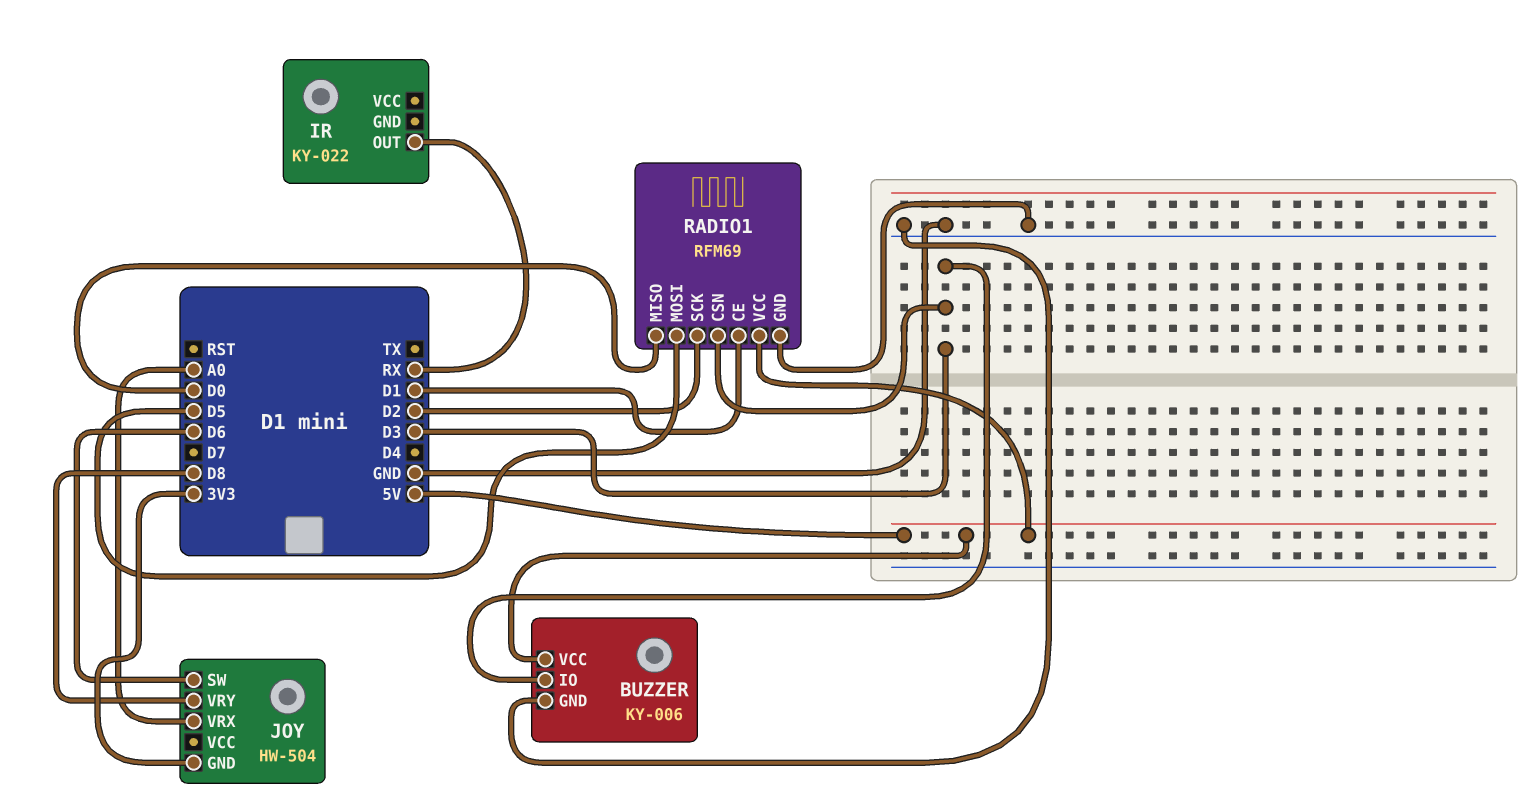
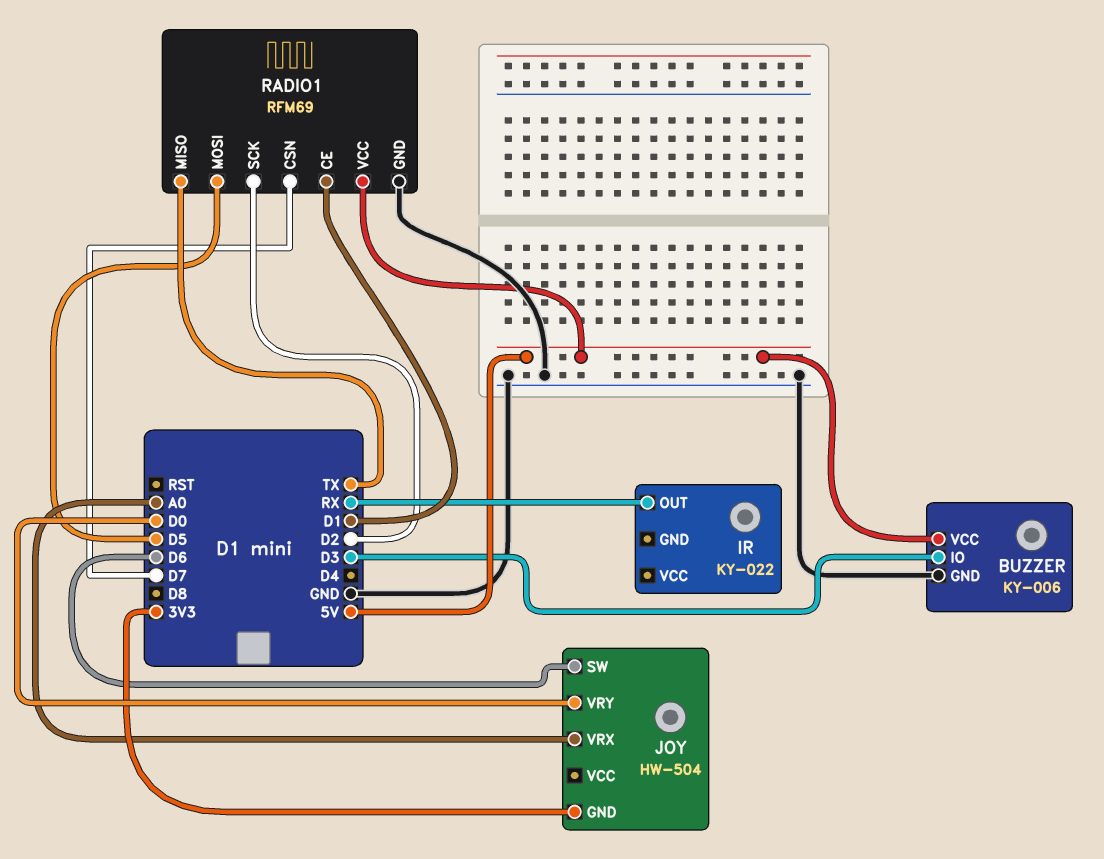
JOY pin VRY: D8 -> D0
RADIO1 pin CSN: D3 -> D7
RADIO1 pin MISO: D0 -> TX

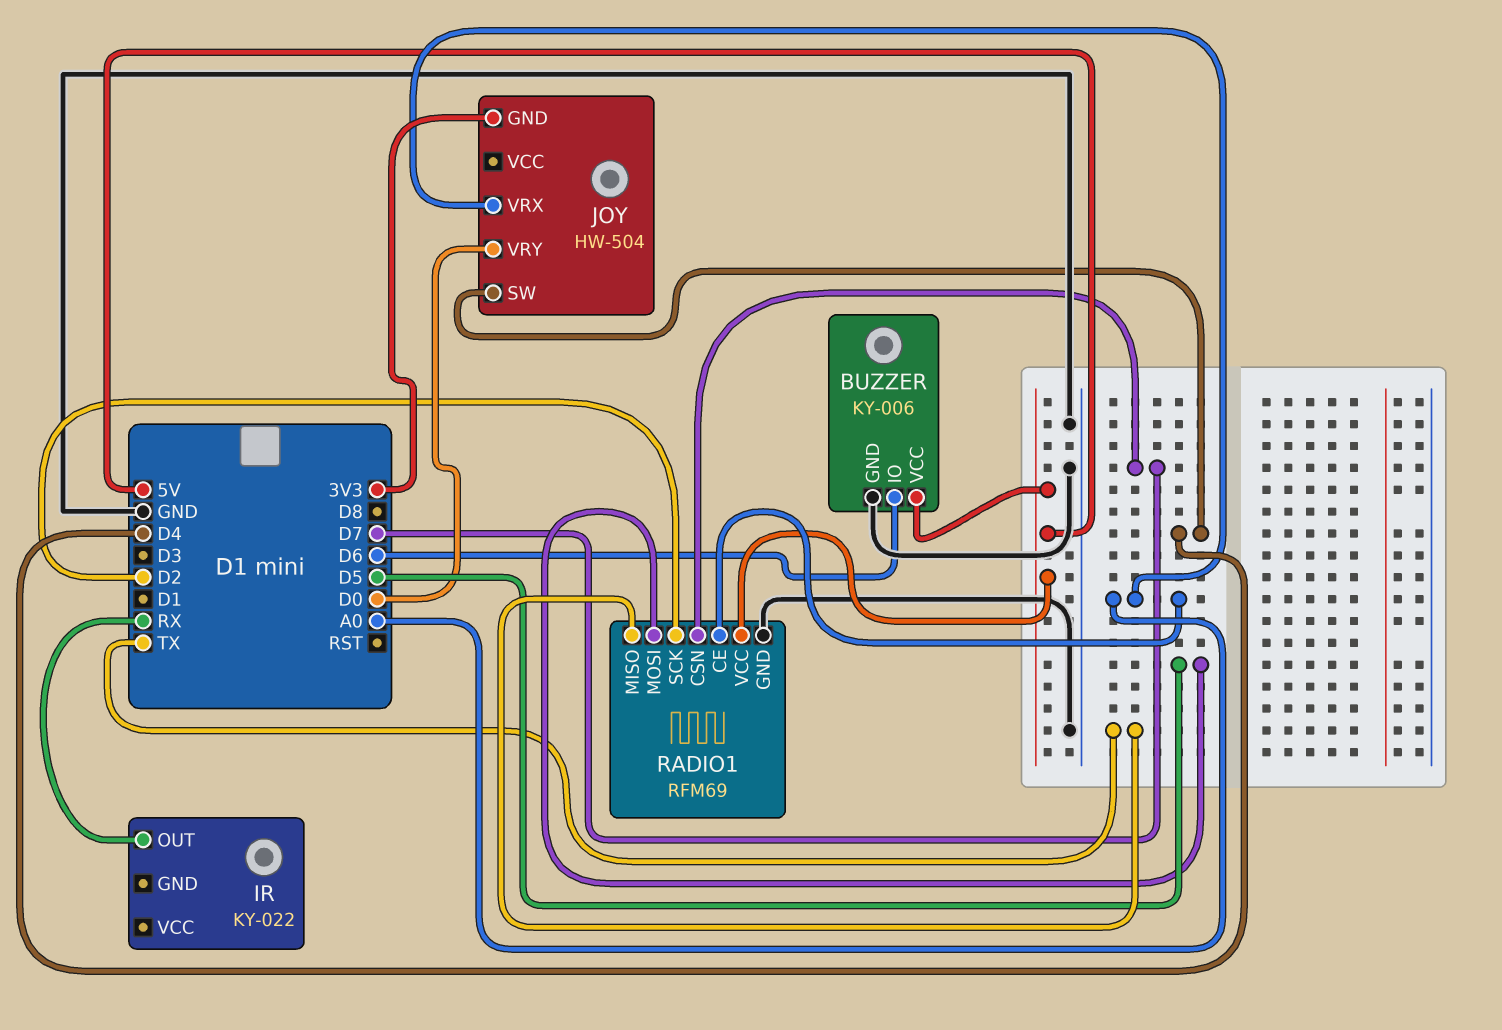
BUZZER pin IO: D3 -> D6
JOY pin SW: D6 -> D4
RADIO1 pin CE: D1 -> A0

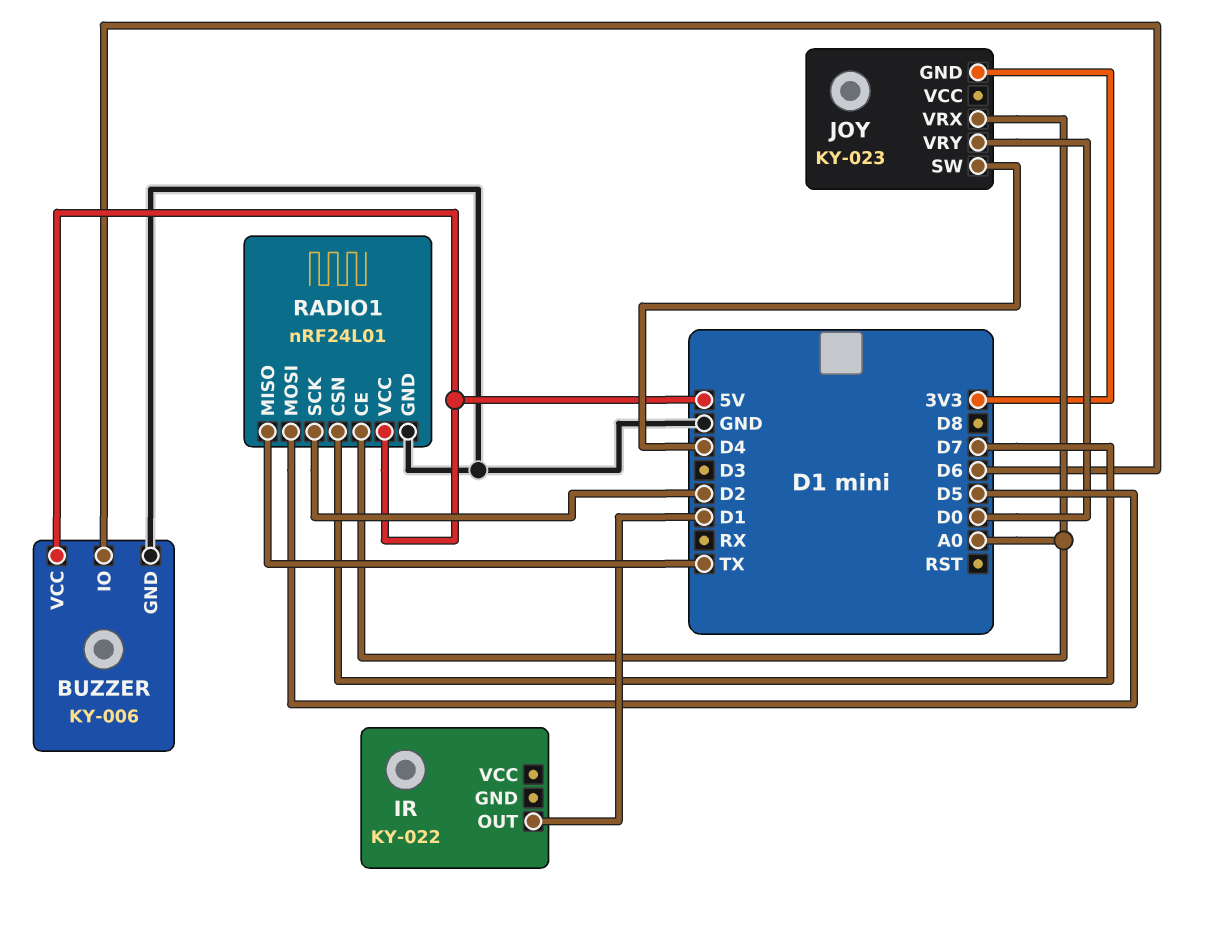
IR pin OUT: RX -> D1
JOY: HW-504 -> KY-023
RADIO1: RFM69 -> nRF24L01

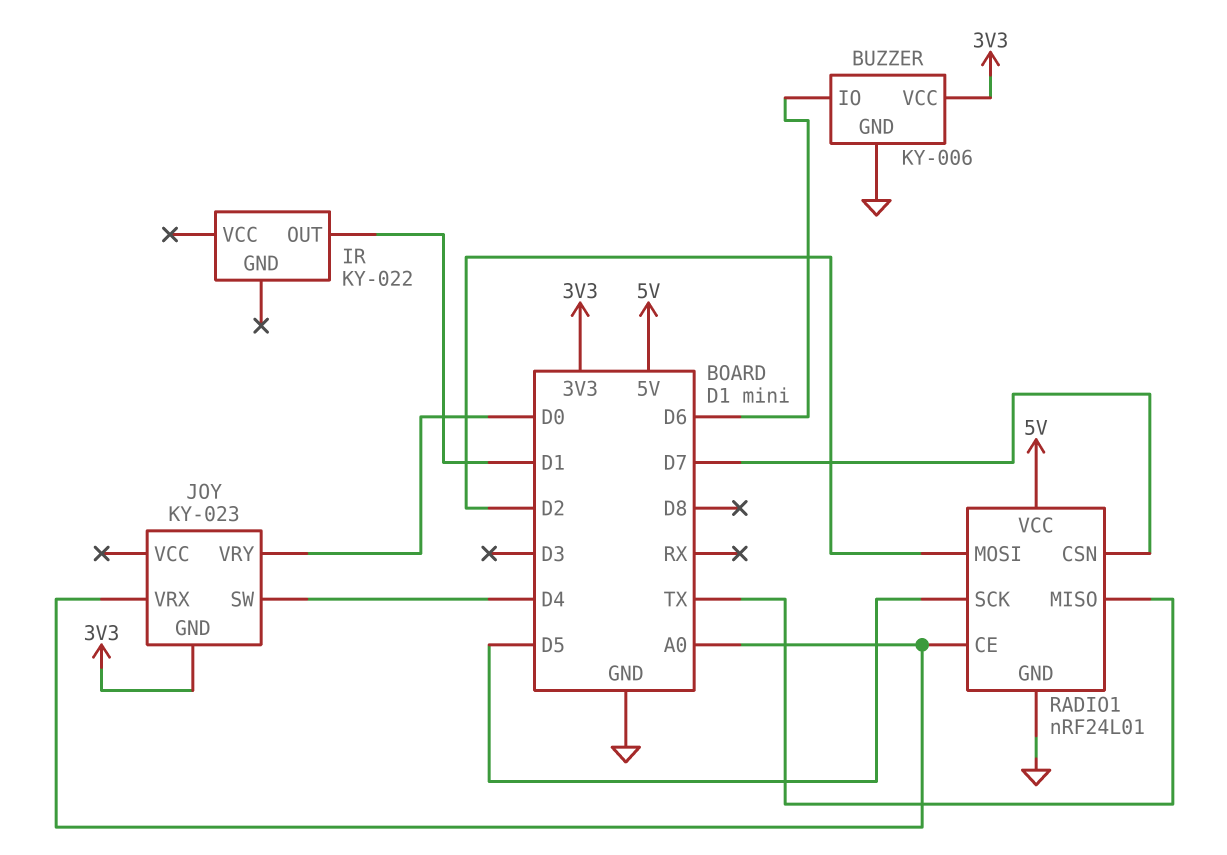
BUZZER pin VCC: 5V -> 3V3
RADIO1 pin MOSI: D5 -> D2
RADIO1 pin SCK: D2 -> D5

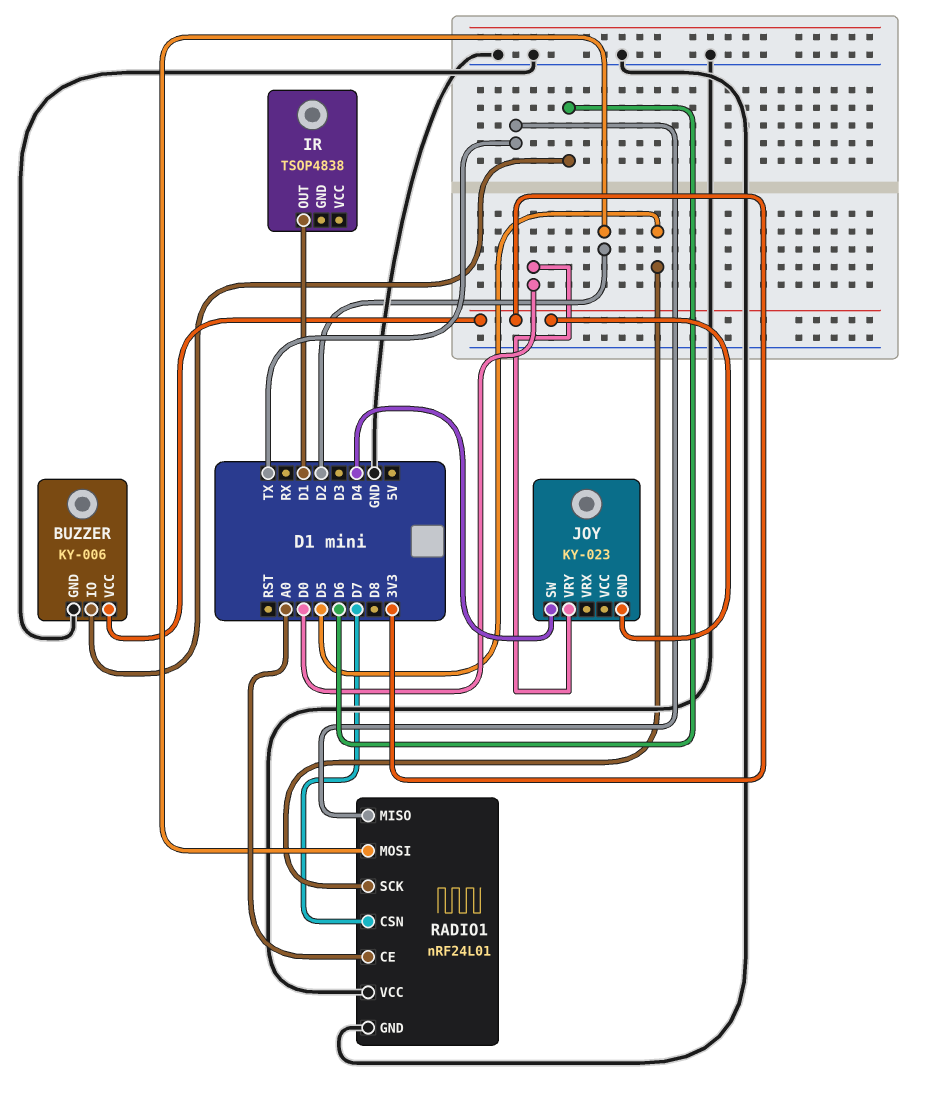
IR: KY-022 -> TSOP4838
JOY pin VRX: A0 -> none
RADIO1 pin VCC: 5V -> GND

